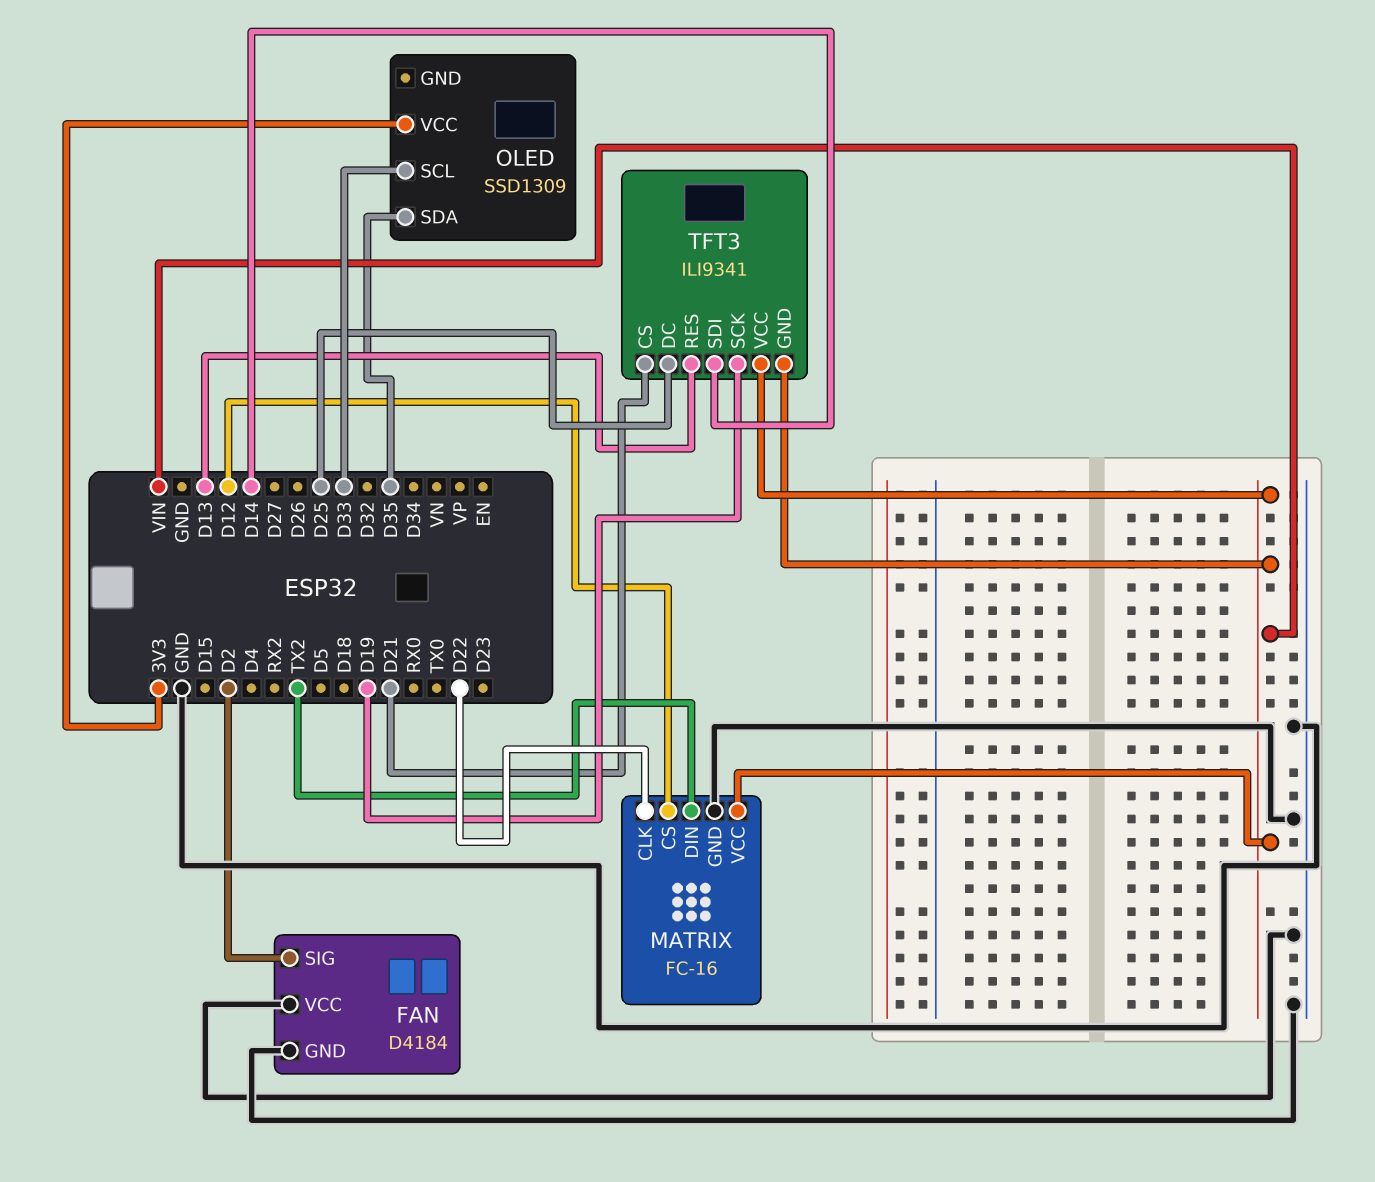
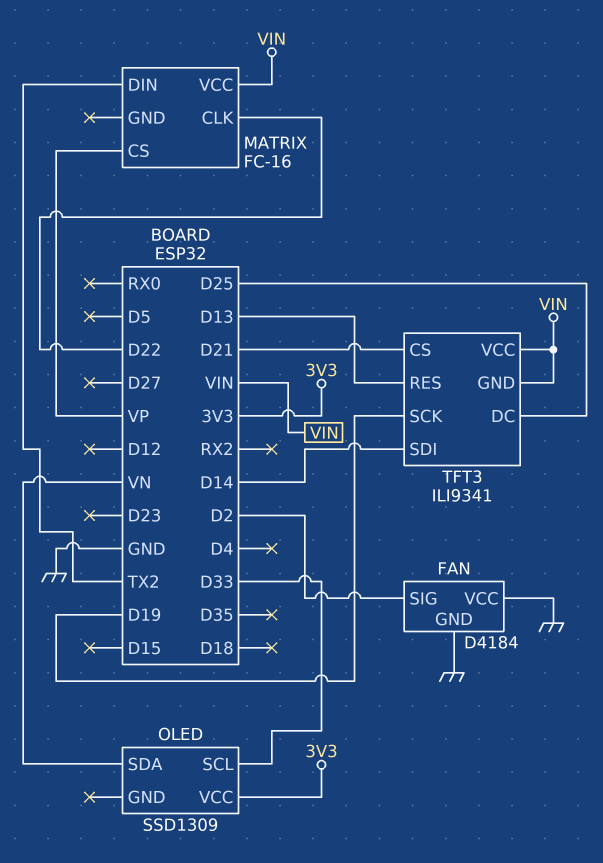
MATRIX pin CS: D12 -> VP
MATRIX pin GND: GND -> none
OLED pin SDA: D35 -> VN

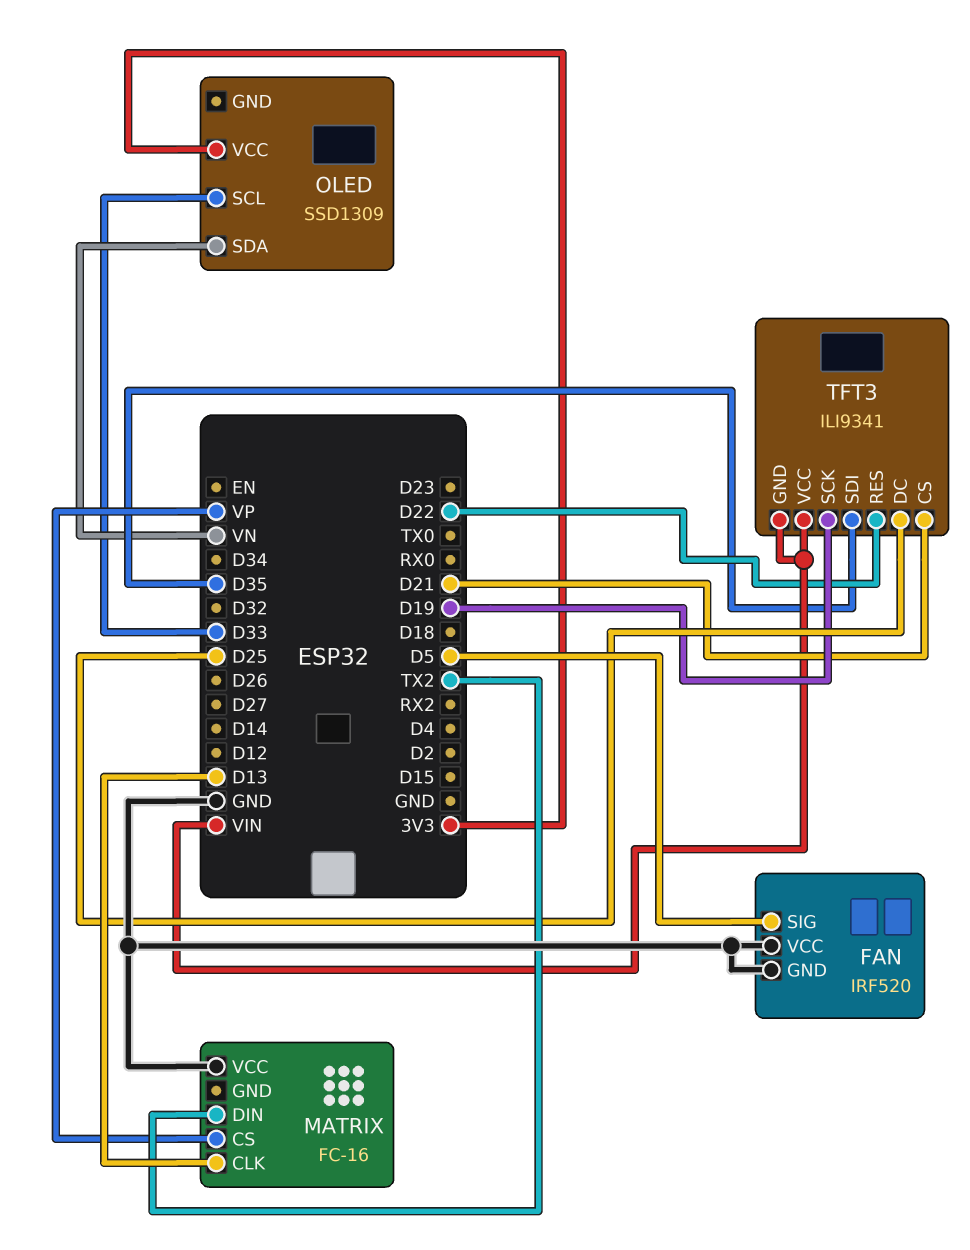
FAN: D4184 -> IRF520
FAN pin SIG: D2 -> D5
MATRIX pin CLK: D22 -> D13
MATRIX pin VCC: VIN -> GND
TFT3 pin RES: D13 -> D22
TFT3 pin SDI: D14 -> D35

